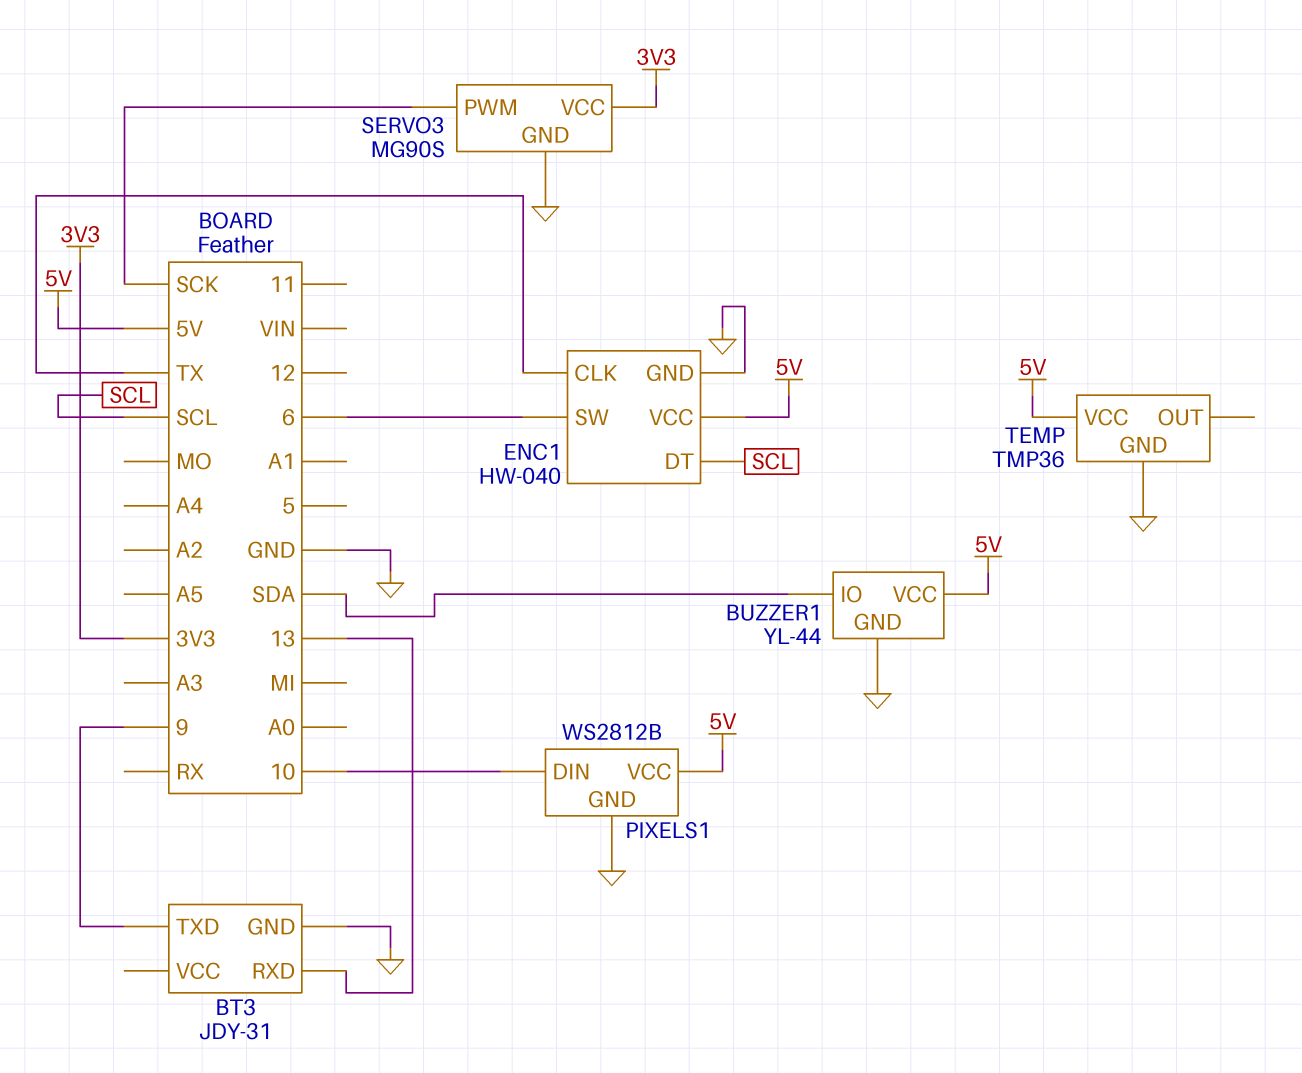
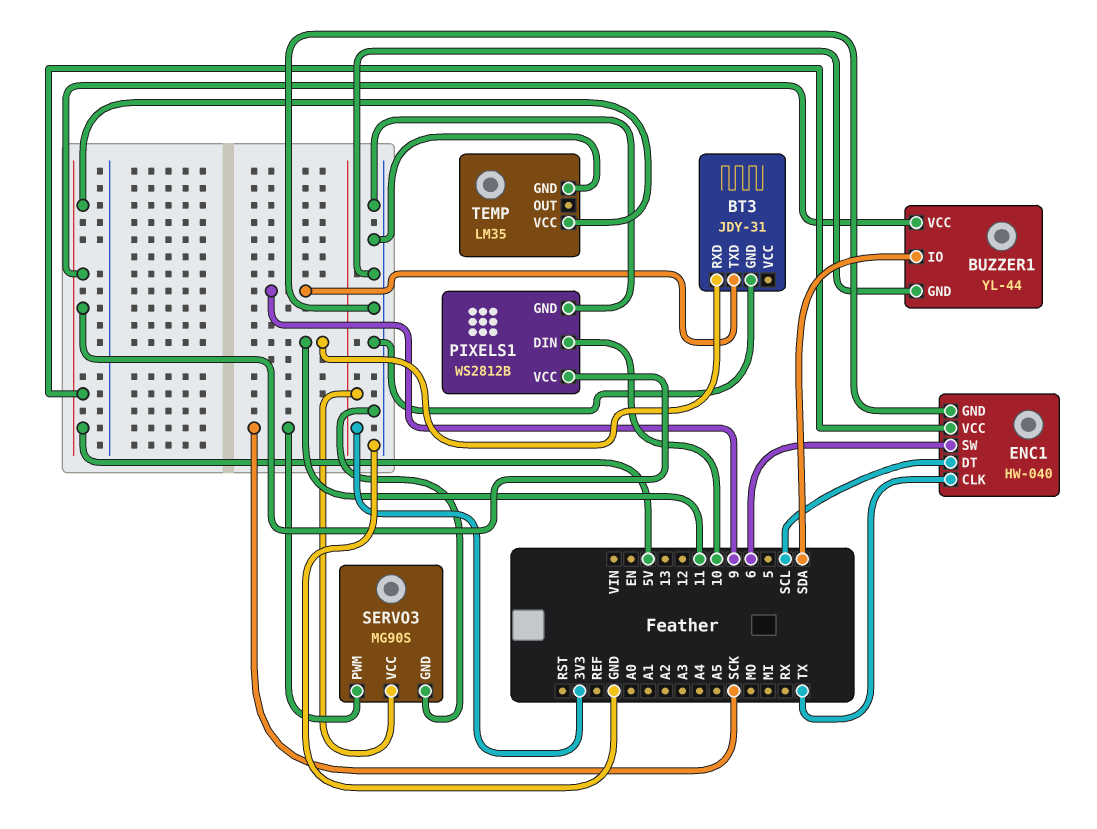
BT3 pin RXD: 13 -> 11
TEMP: TMP36 -> LM35

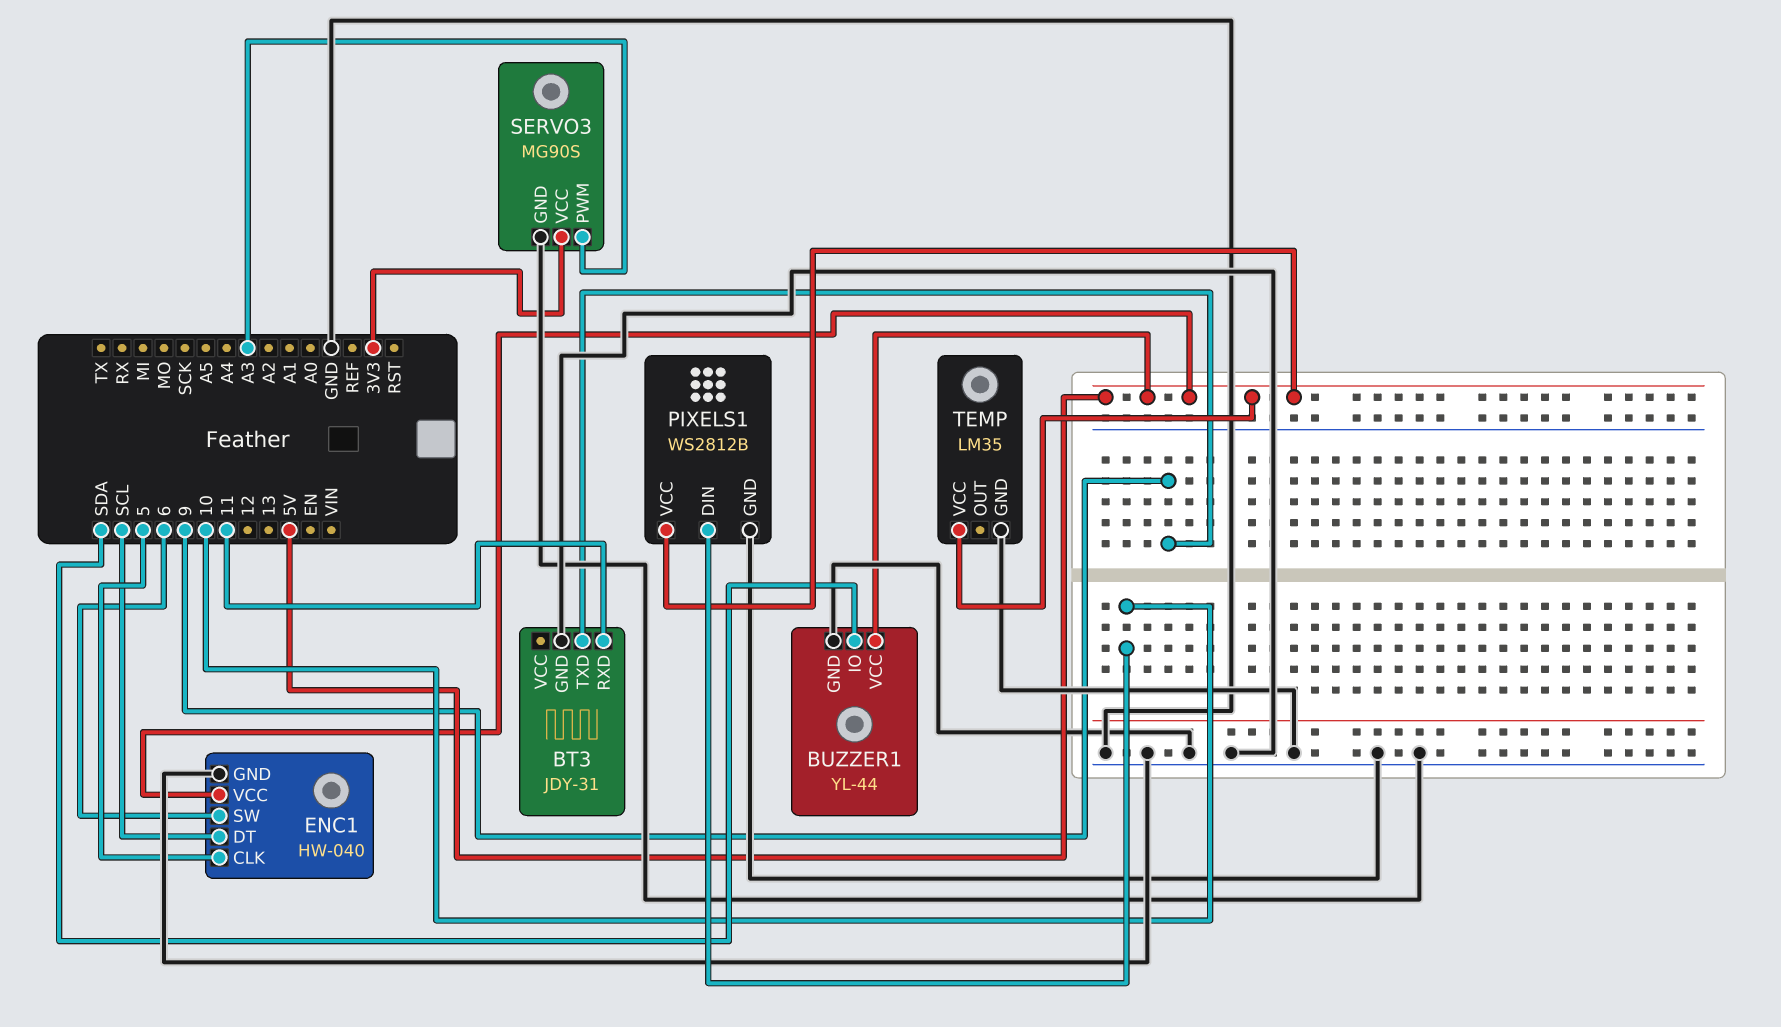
ENC1 pin CLK: TX -> 5
SERVO3 pin PWM: SCK -> A3

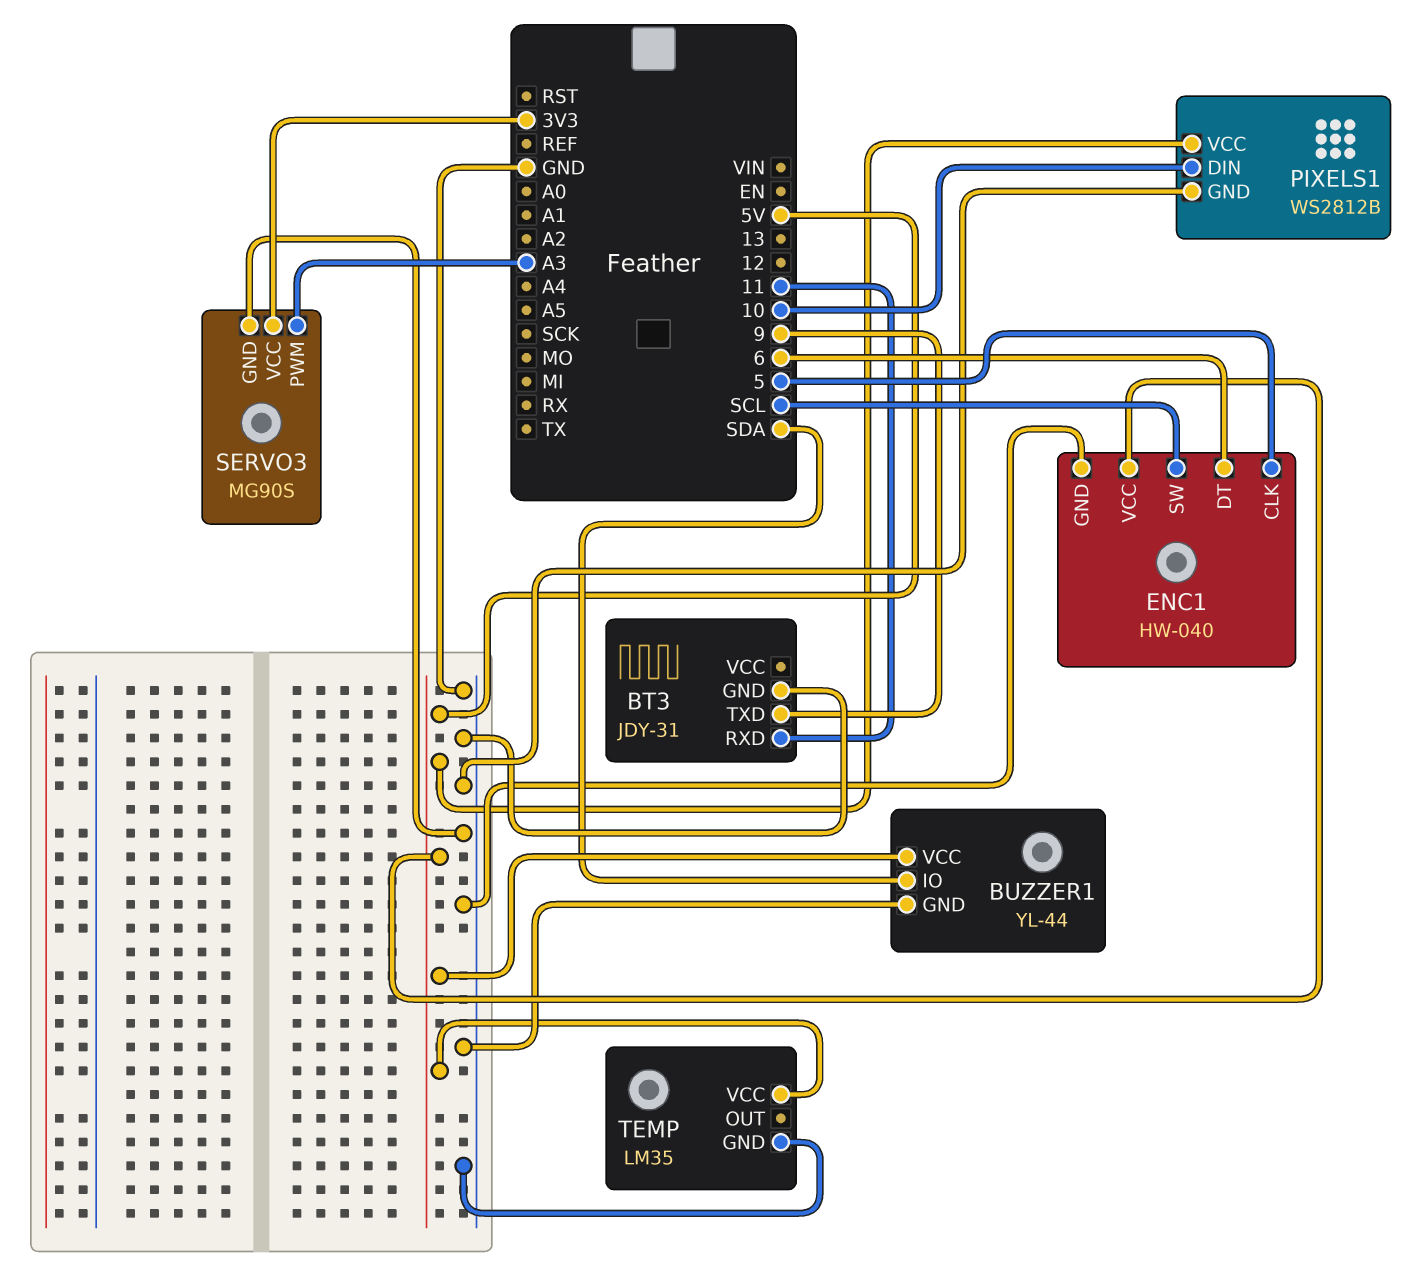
ENC1 pin DT: SCL -> 6
ENC1 pin SW: 6 -> SCL

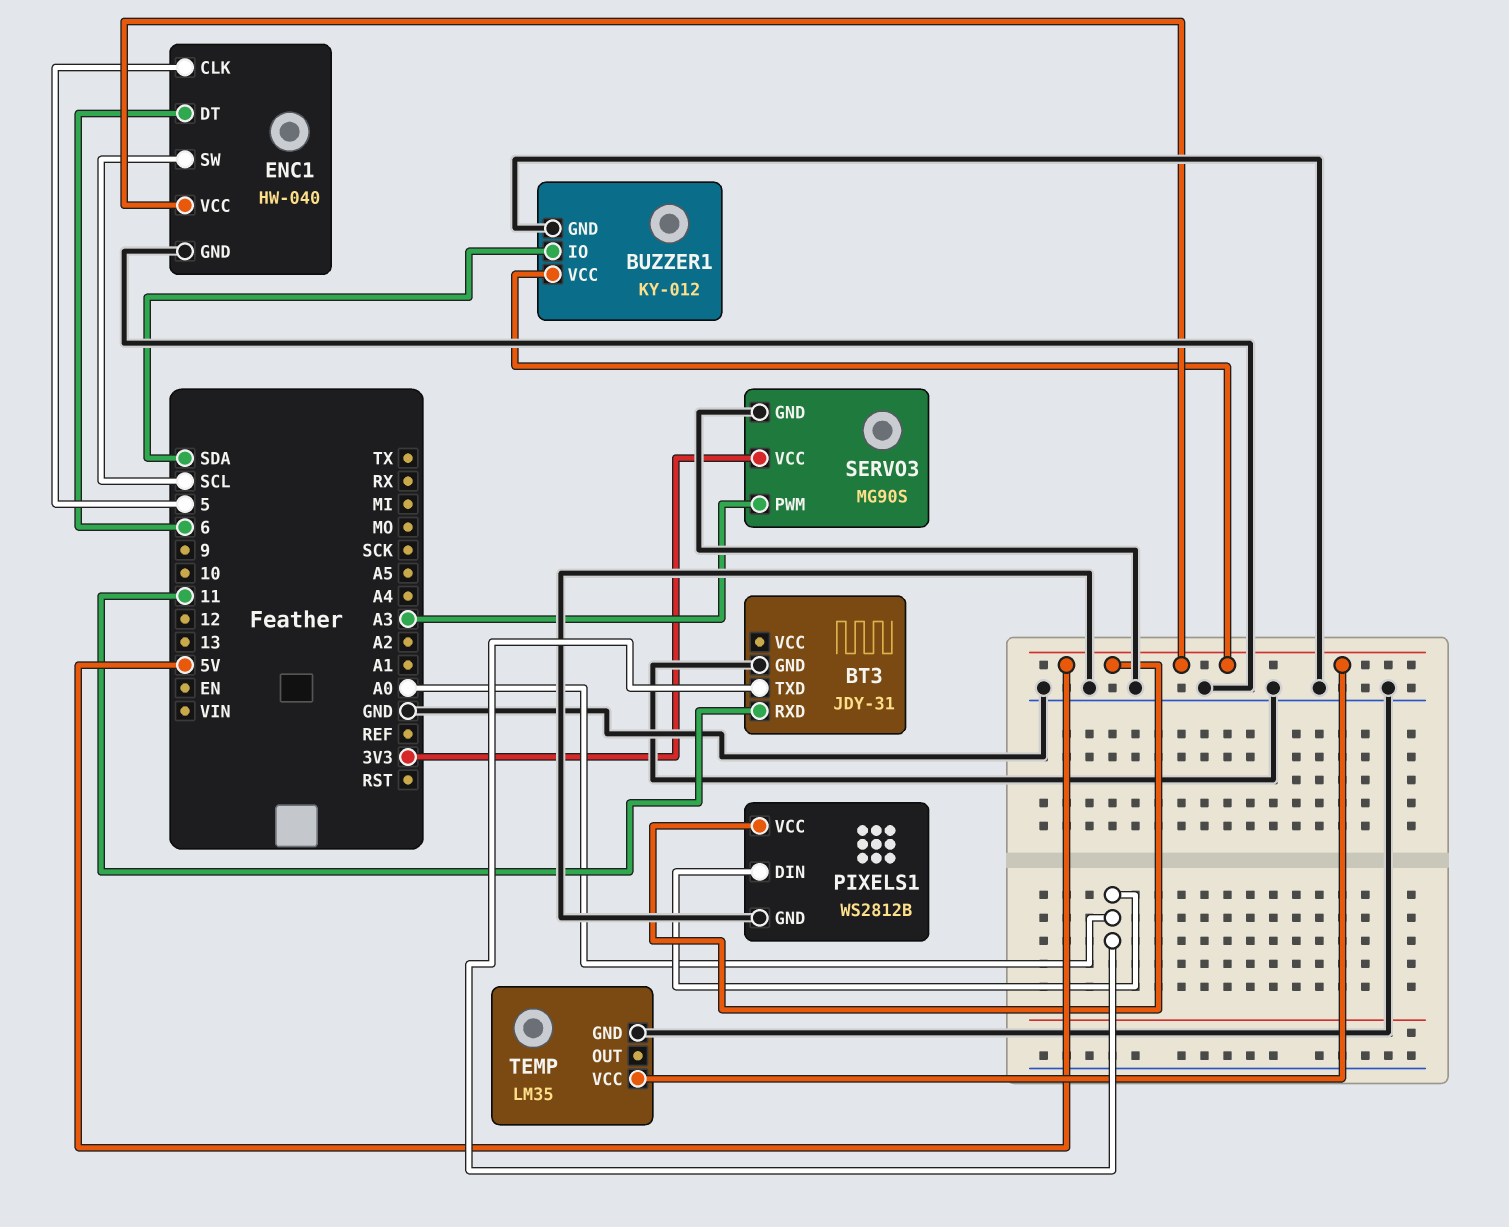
BT3 pin TXD: 9 -> A0
BUZZER1: YL-44 -> KY-012
PIXELS1 pin DIN: 10 -> A0

